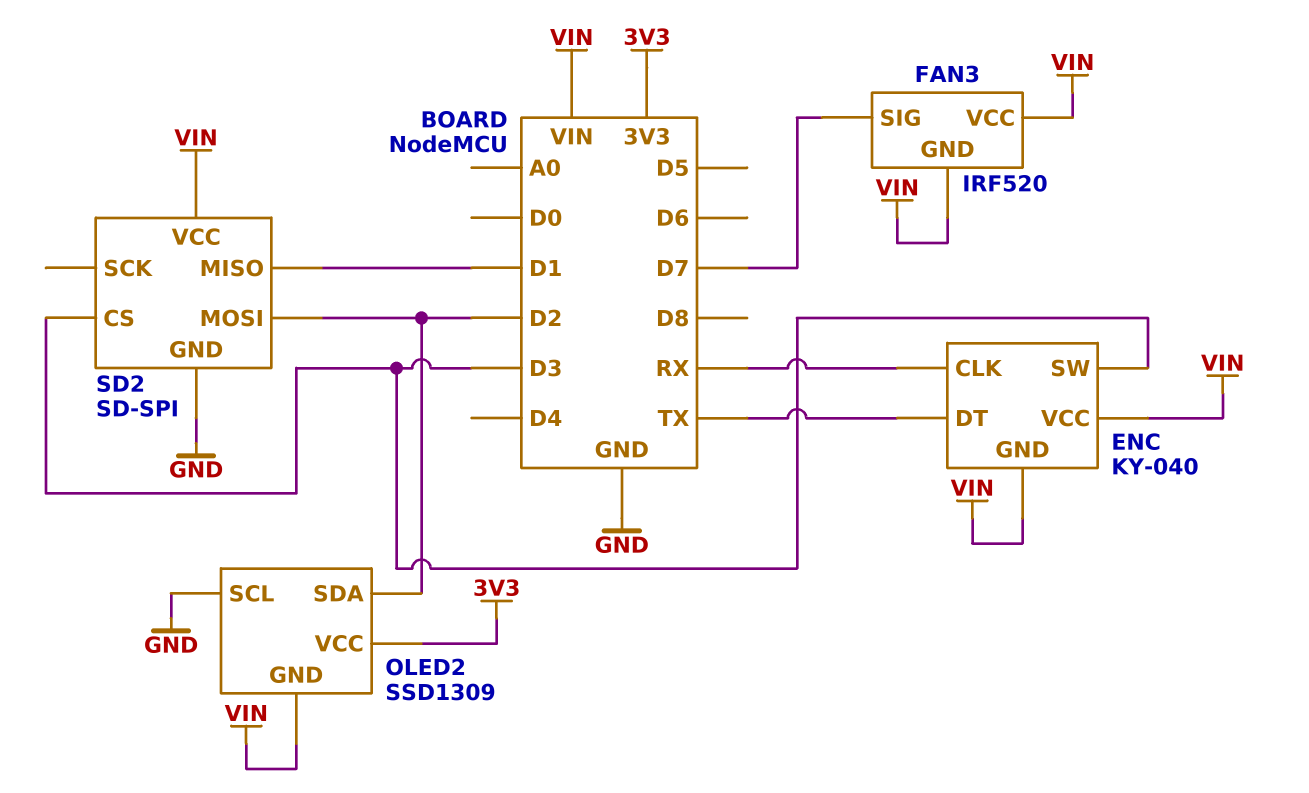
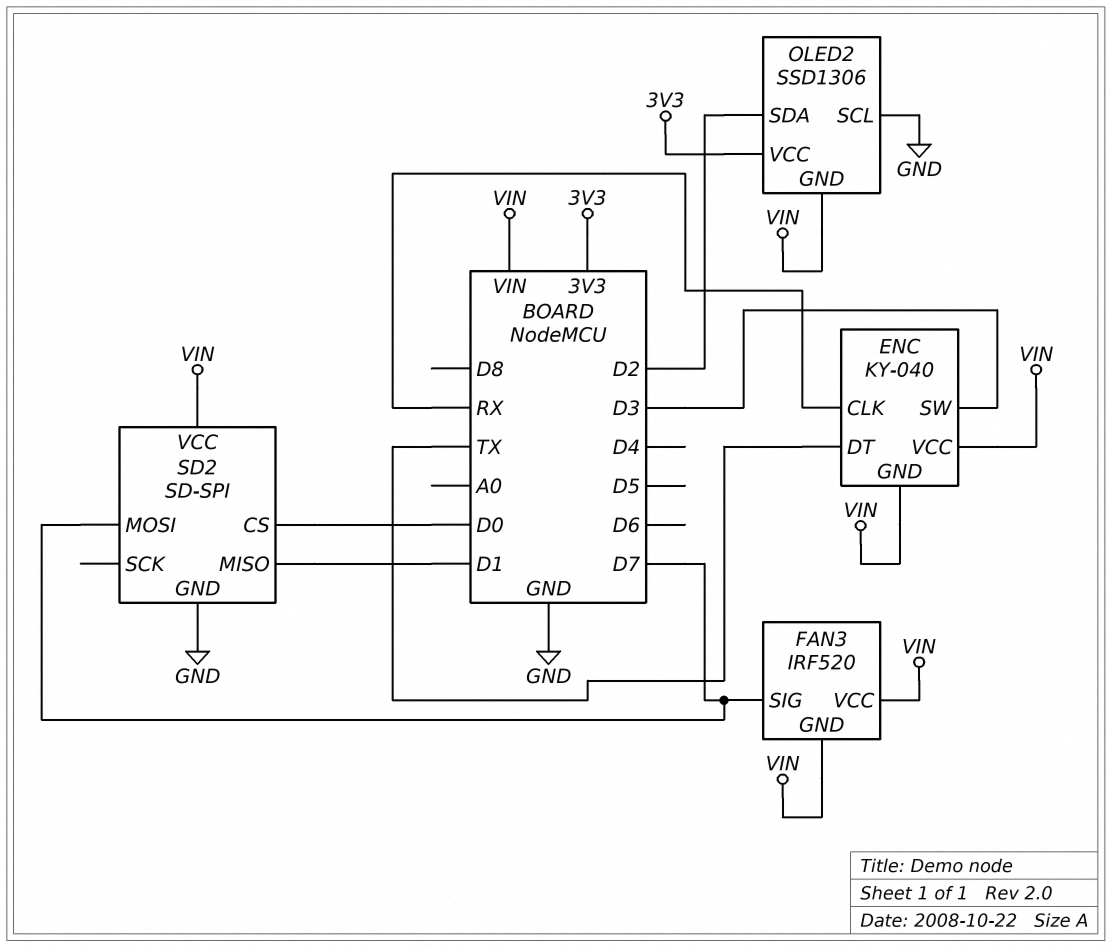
OLED2: SSD1309 -> SSD1306
SD2 pin CS: D3 -> D0
SD2 pin MOSI: D2 -> D7

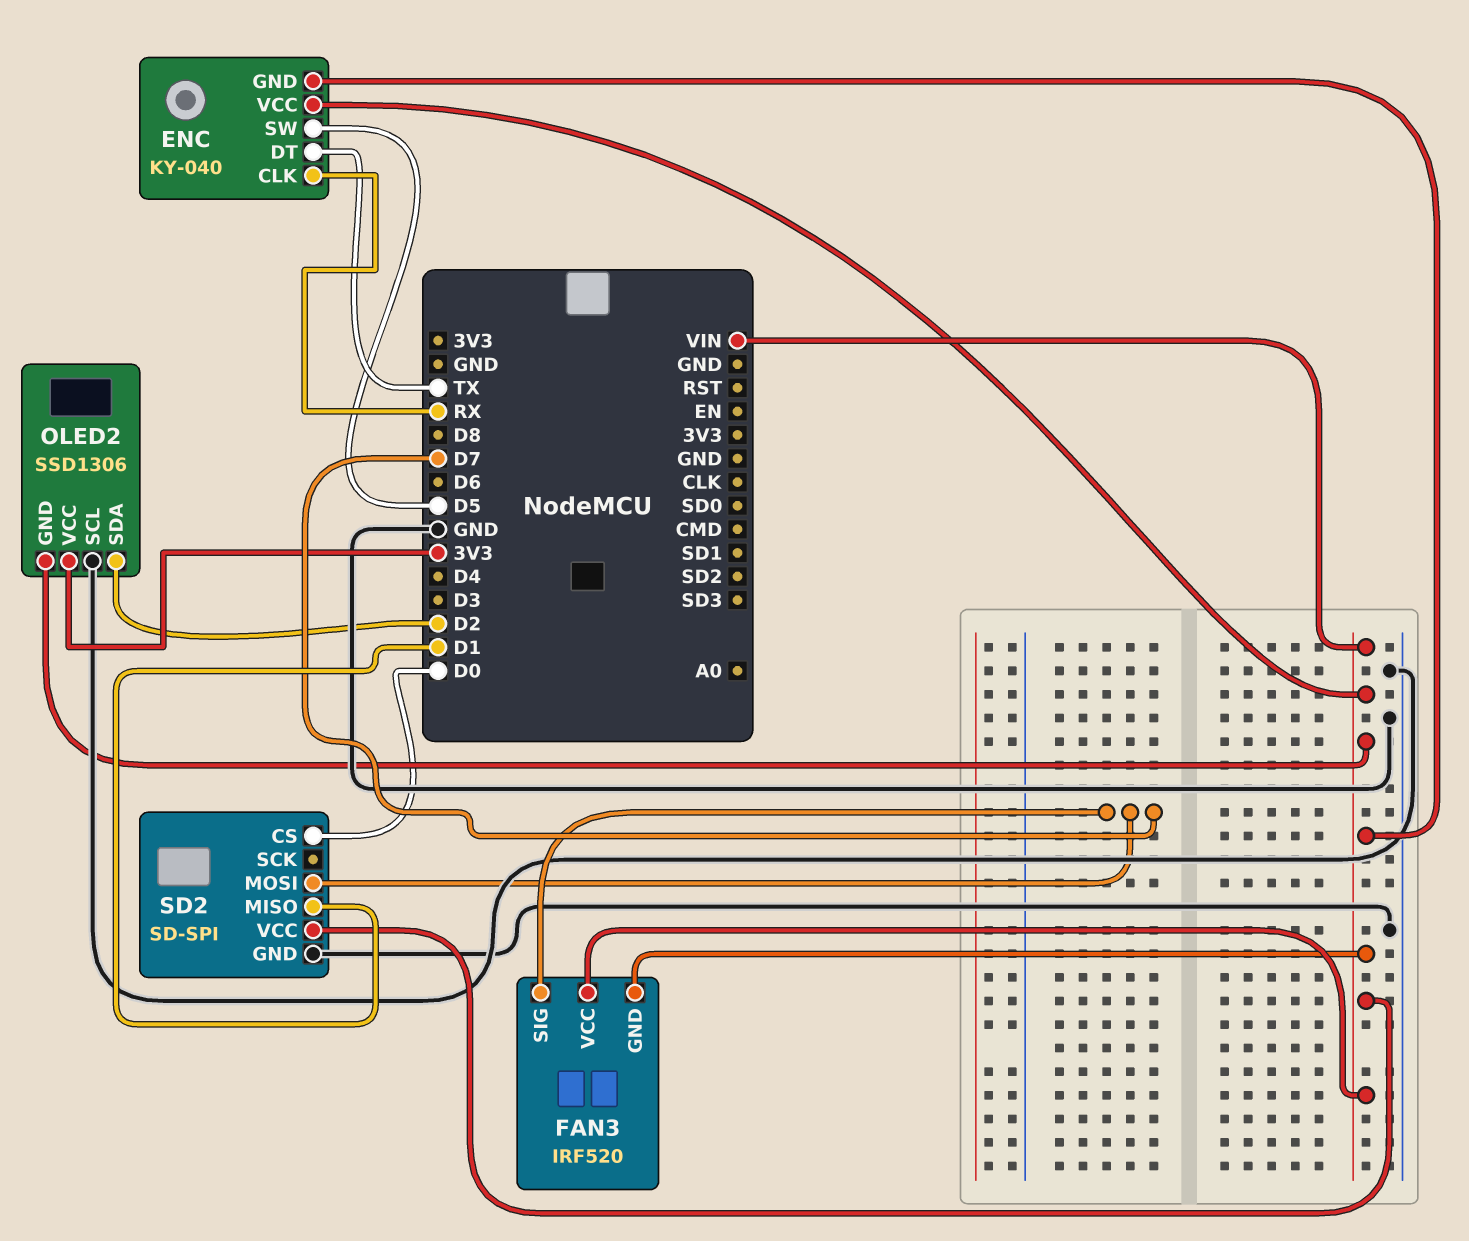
ENC pin SW: D3 -> D5

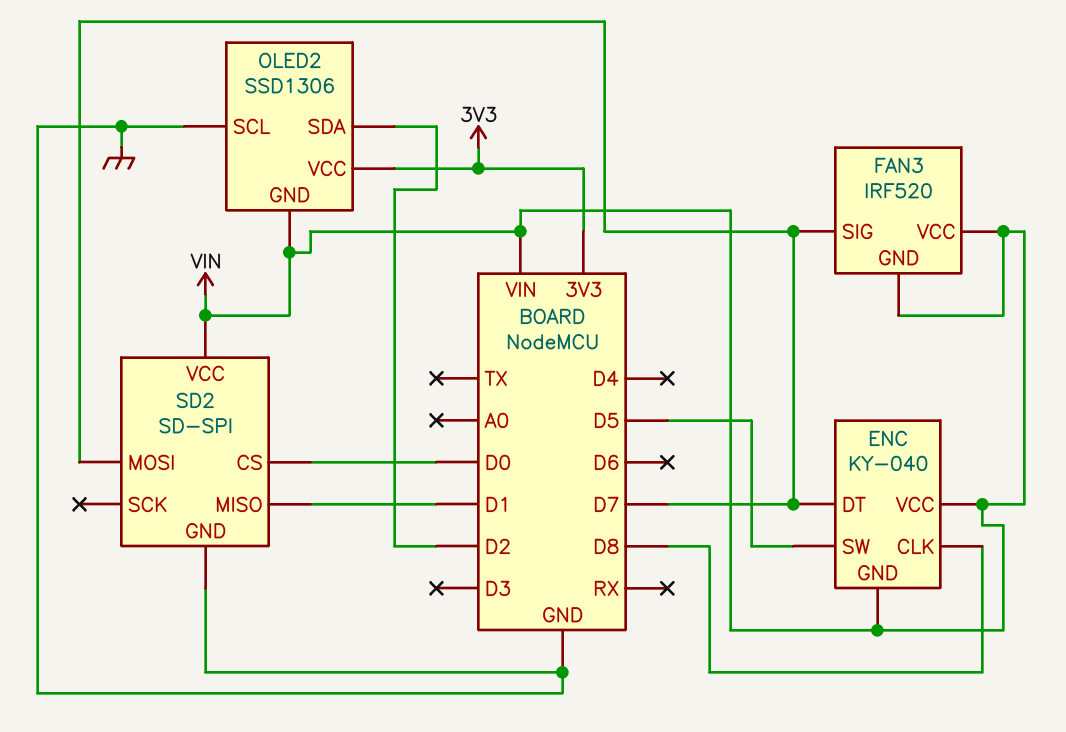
ENC pin CLK: RX -> D8
ENC pin DT: TX -> D7

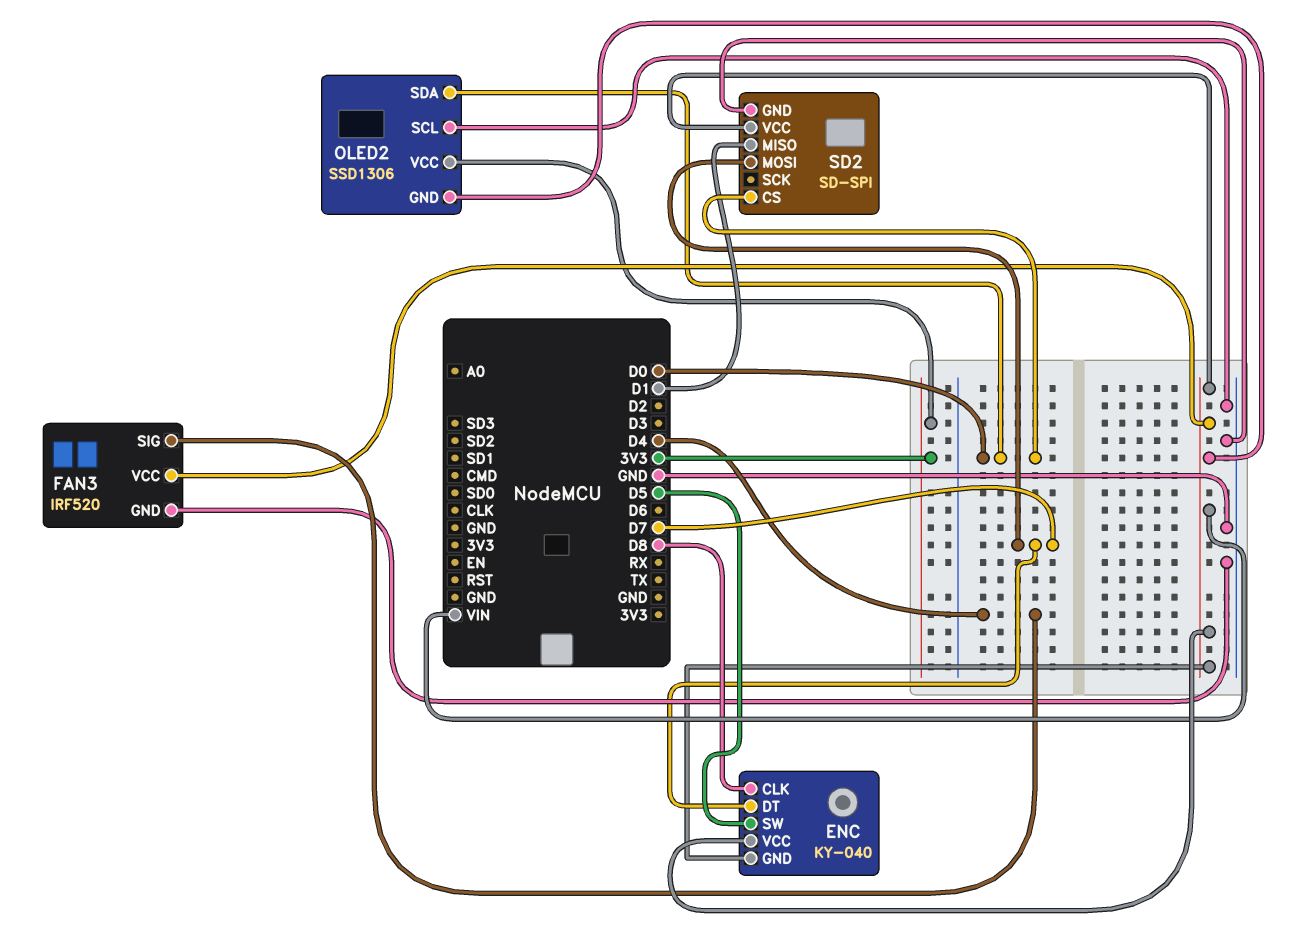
FAN3 pin GND: VIN -> GND
FAN3 pin SIG: D7 -> D4
OLED2 pin SDA: D2 -> D0

